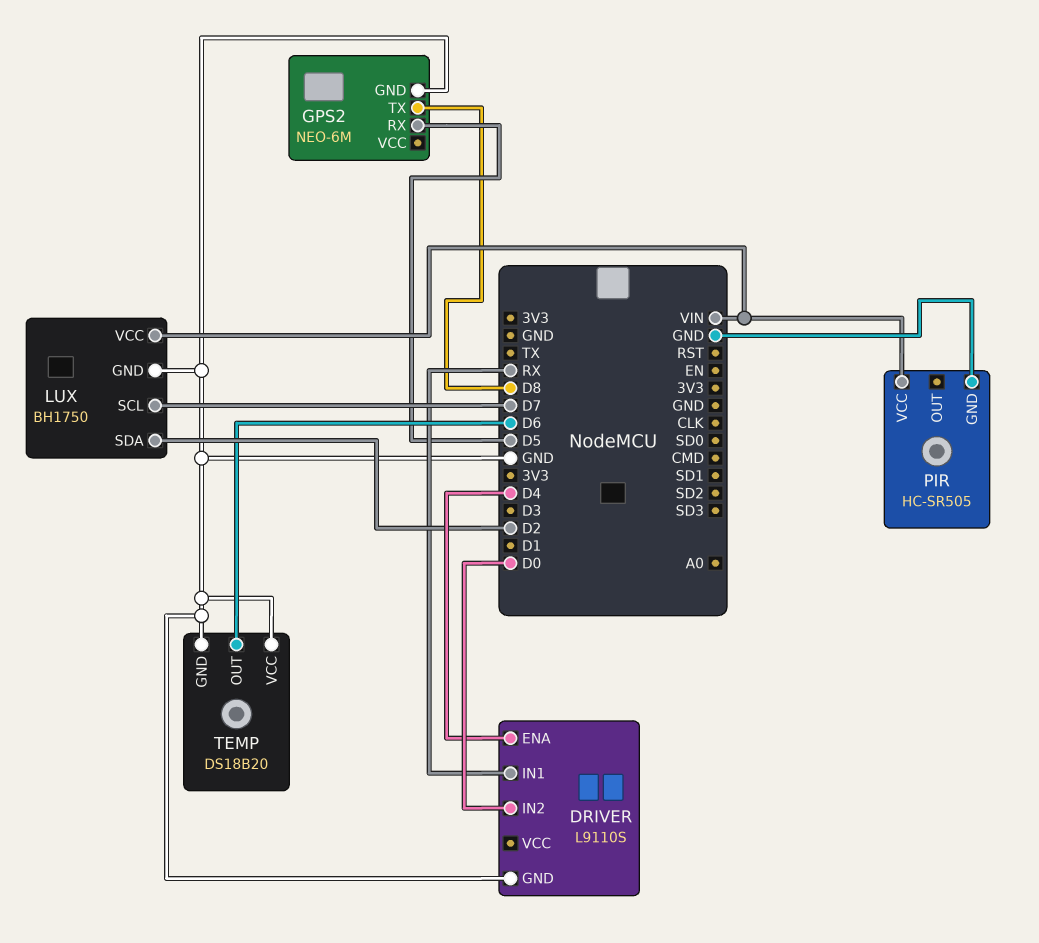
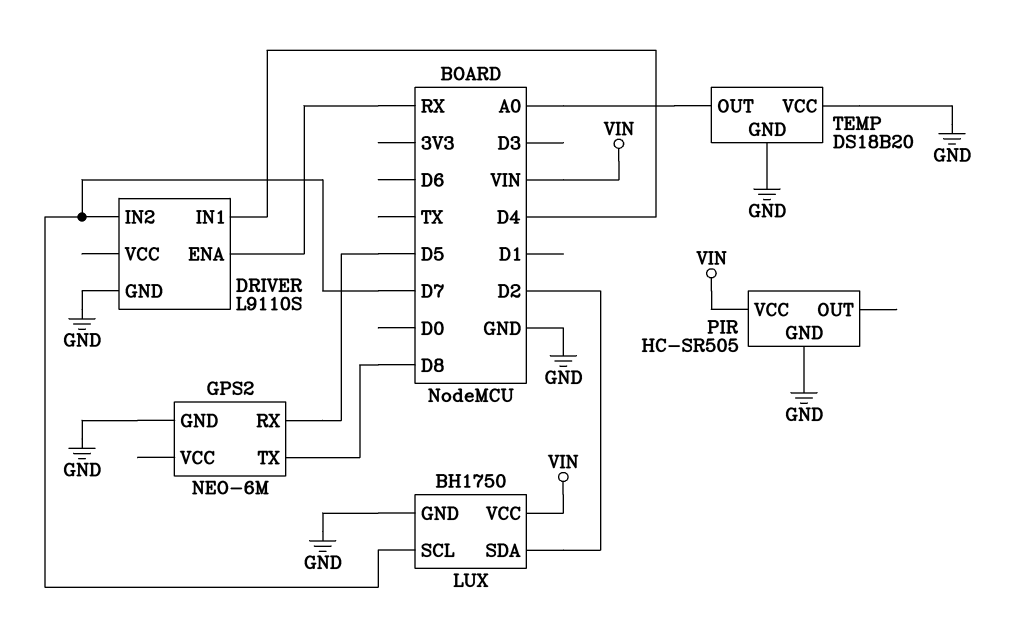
DRIVER pin ENA: D4 -> RX
DRIVER pin IN1: RX -> D4
DRIVER pin IN2: D0 -> D7
TEMP pin OUT: D6 -> A0

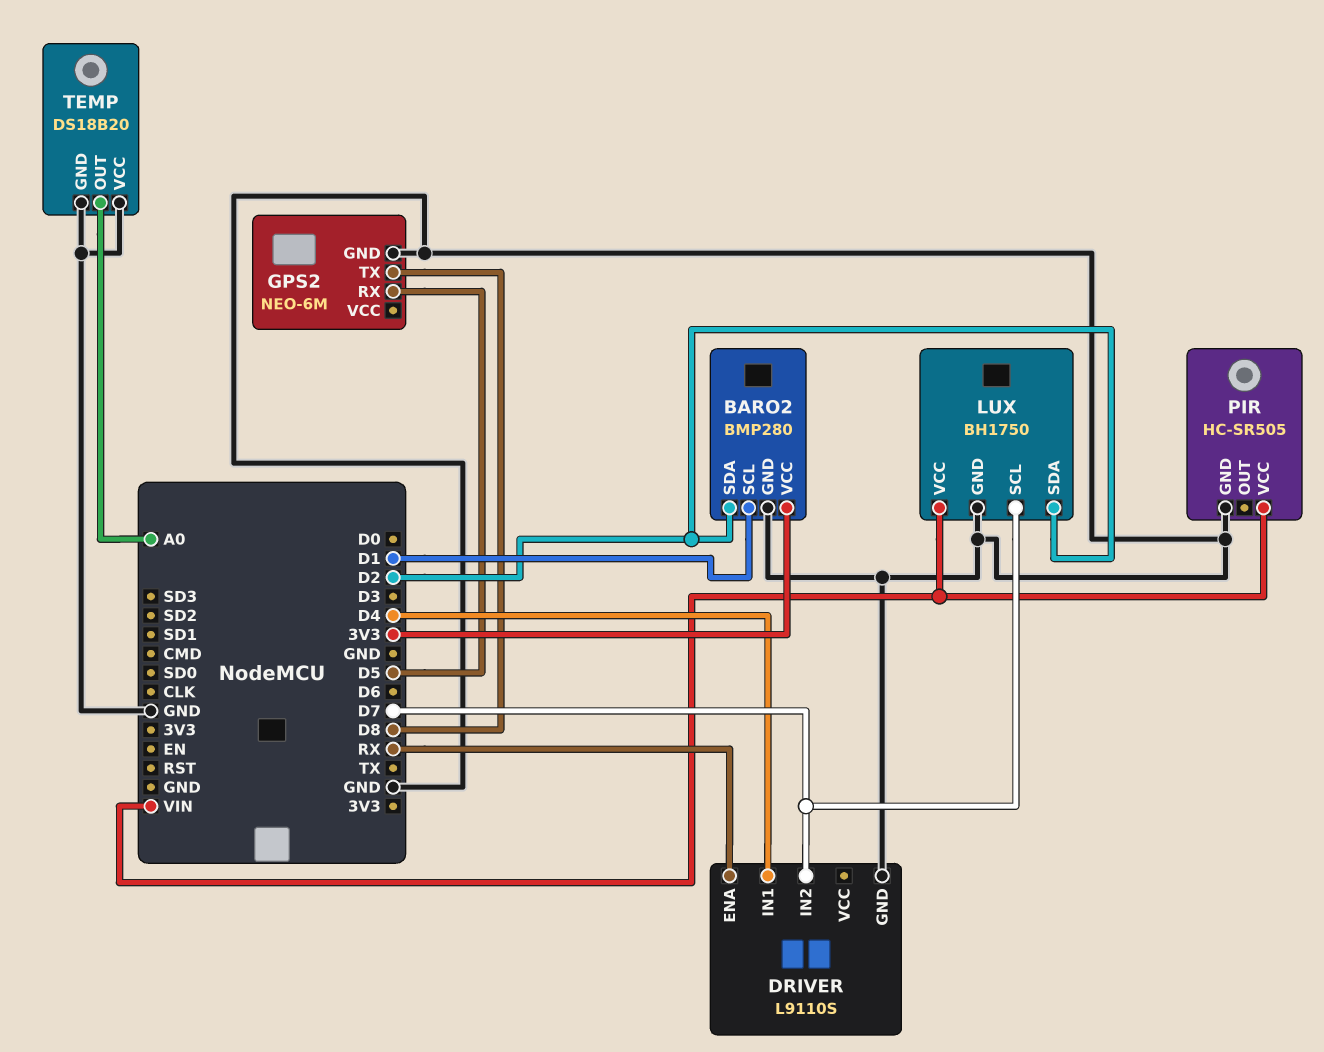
BARO2: none -> BMP280
BARO2 pin GND: none -> GND
BARO2 pin SCL: none -> D1
BARO2 pin SDA: none -> D2
BARO2 pin VCC: none -> 3V3

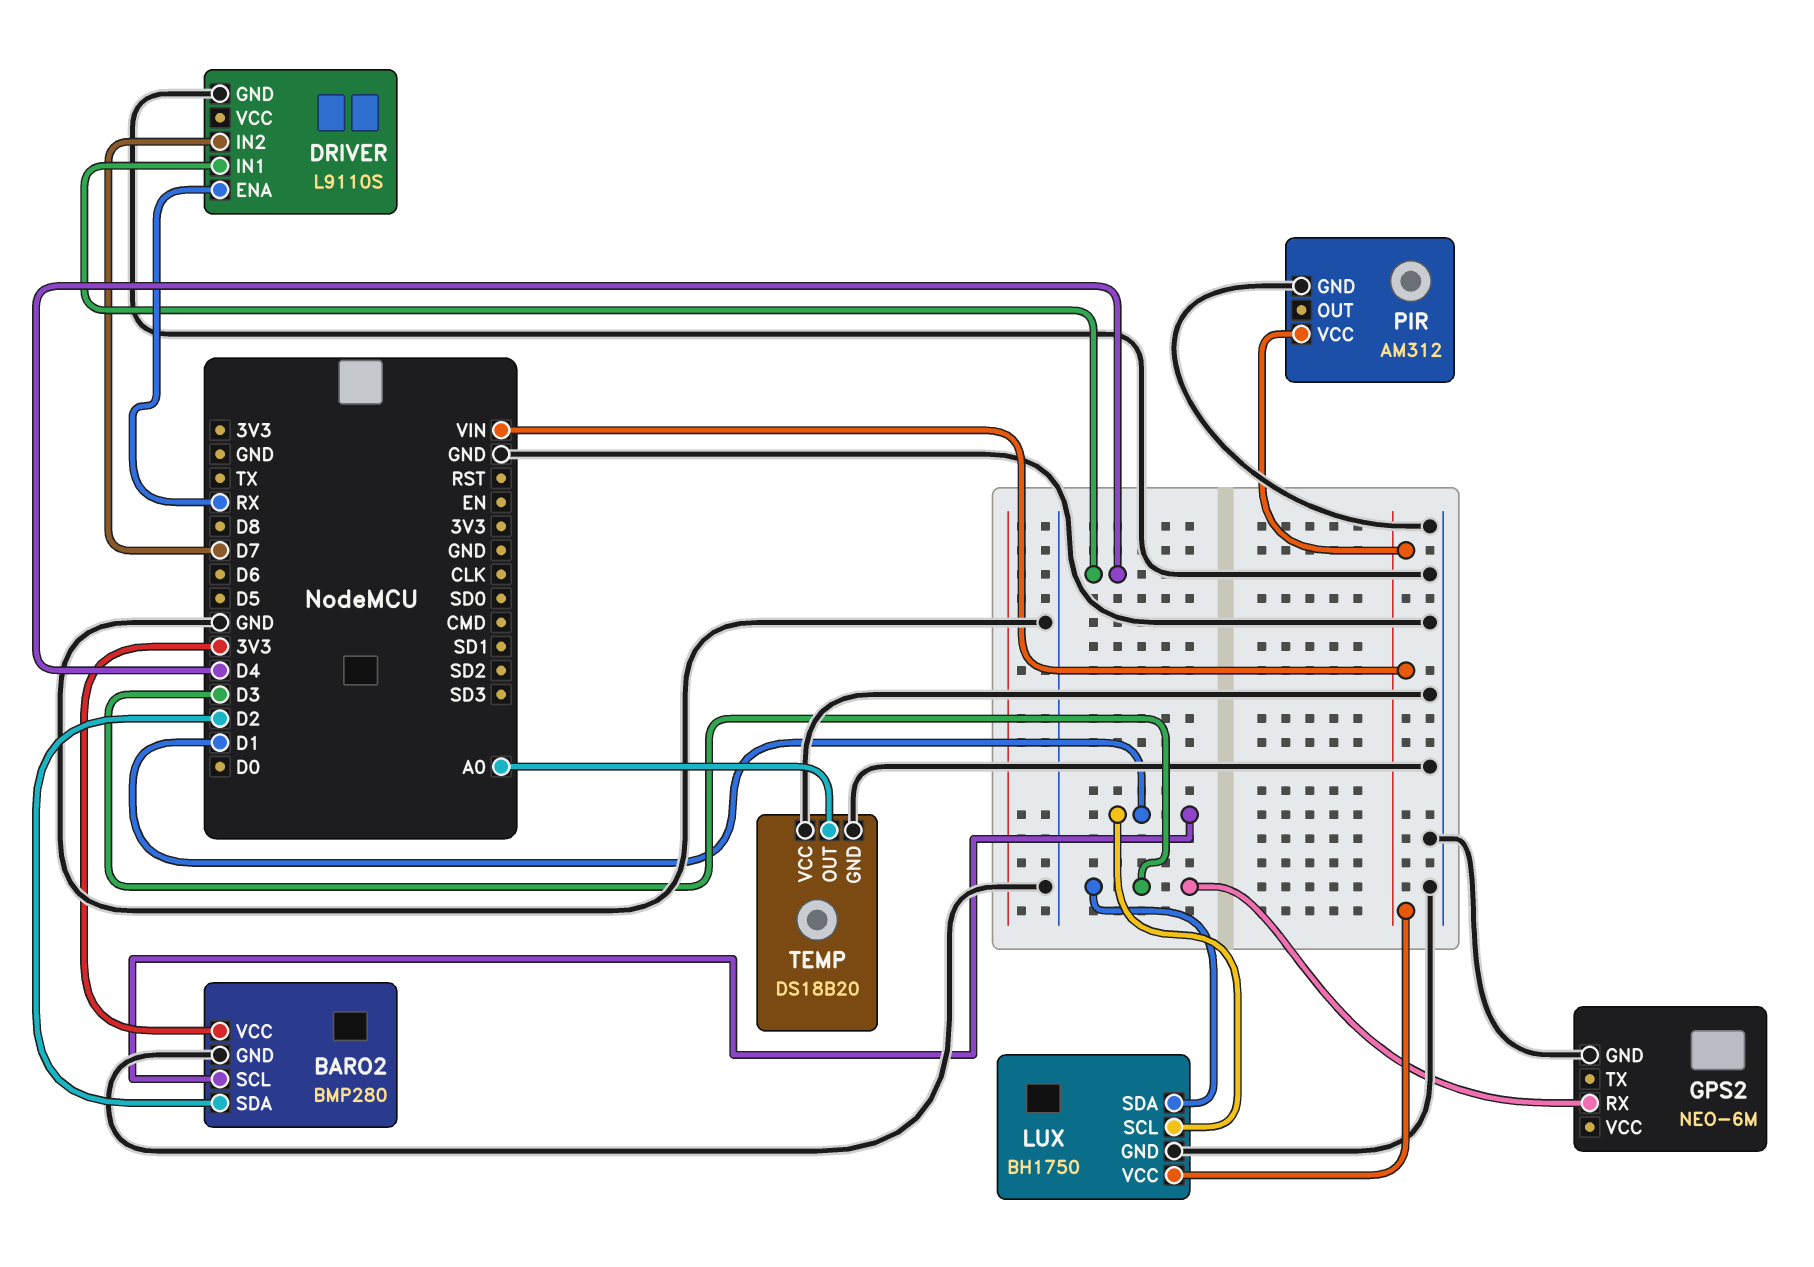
GPS2 pin RX: D5 -> D3
GPS2 pin TX: D8 -> none
LUX pin SCL: D7 -> D1
LUX pin SDA: D2 -> D3
PIR: HC-SR505 -> AM312

